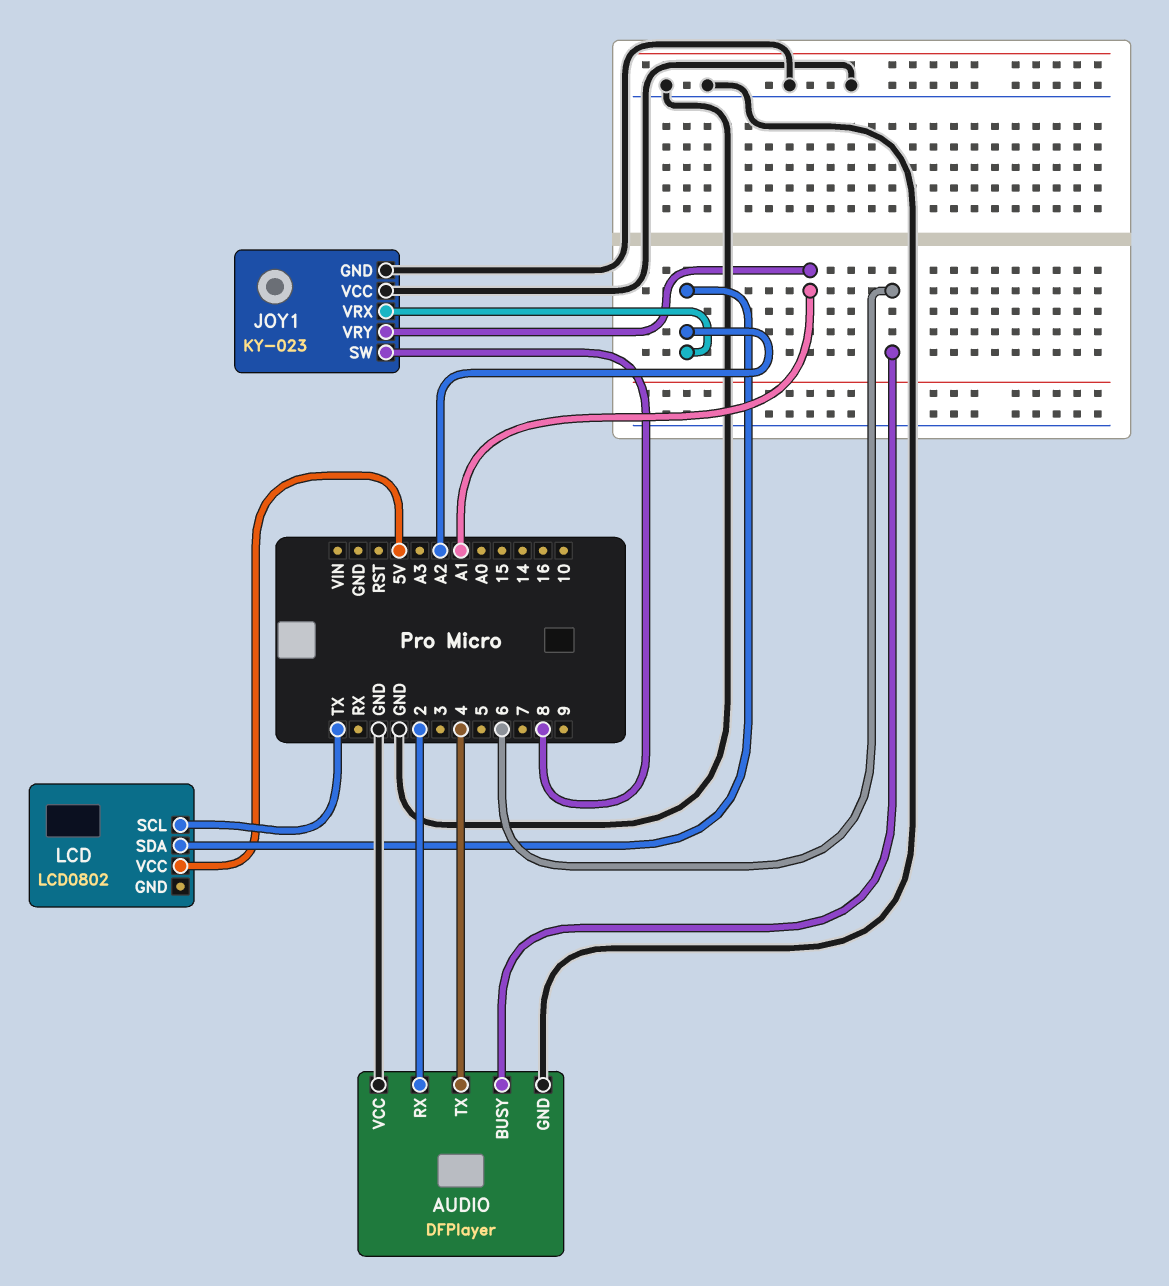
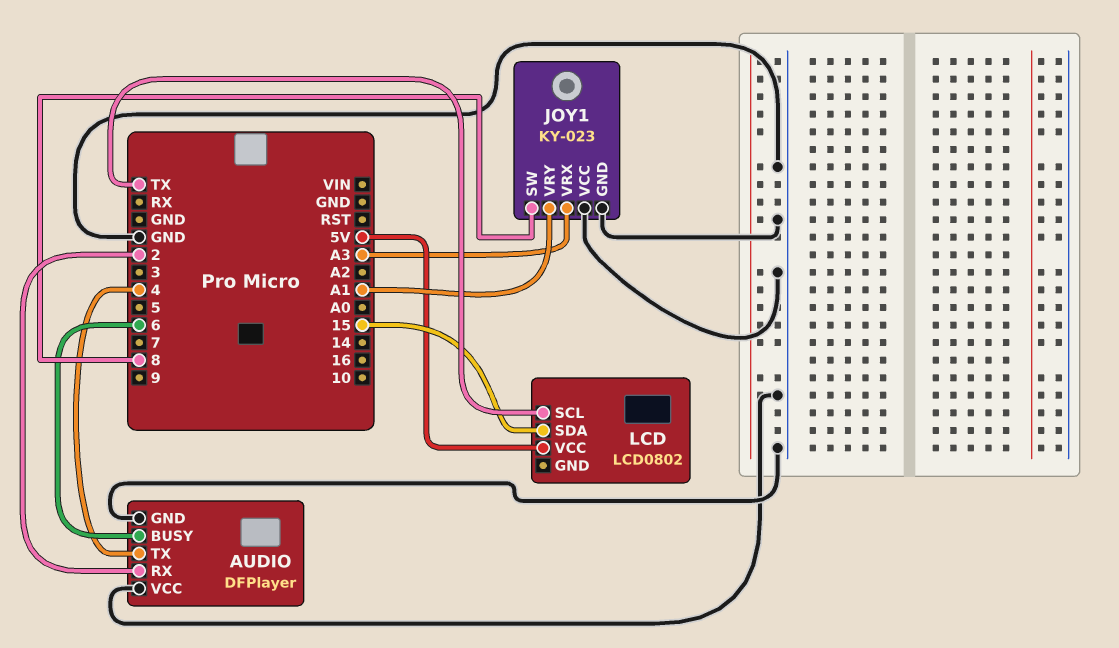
JOY1 pin VRX: A2 -> A3
LCD pin SDA: A2 -> 15

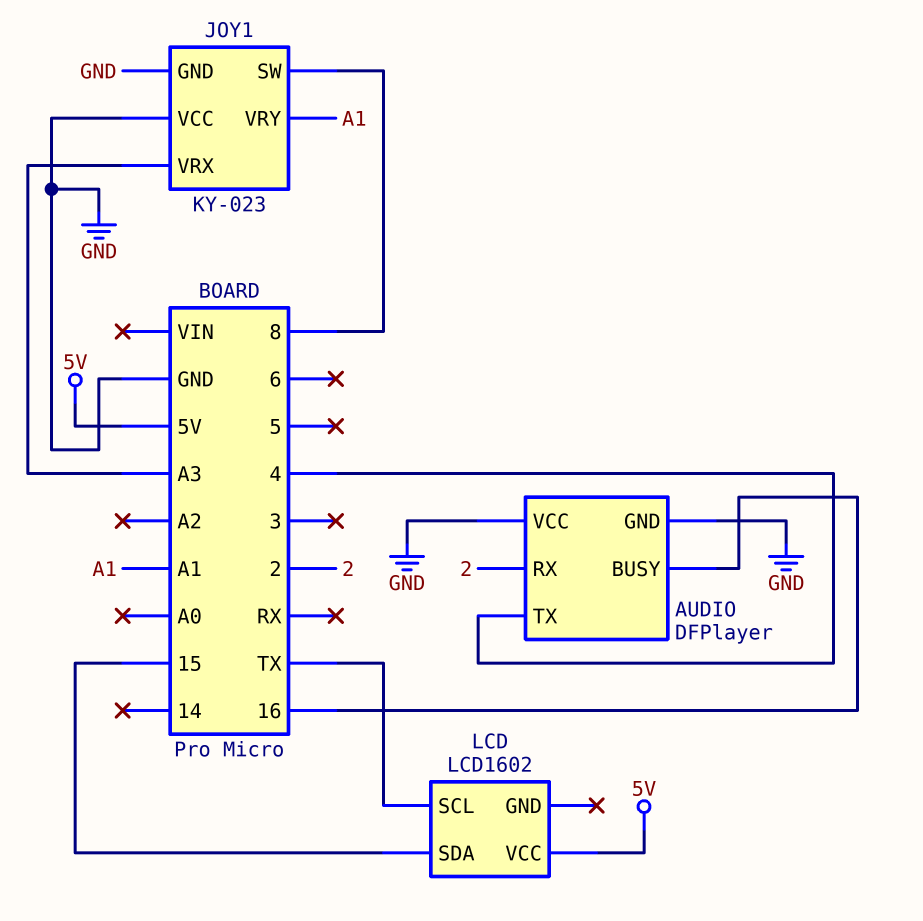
AUDIO pin BUSY: 6 -> 16
LCD: LCD0802 -> LCD1602

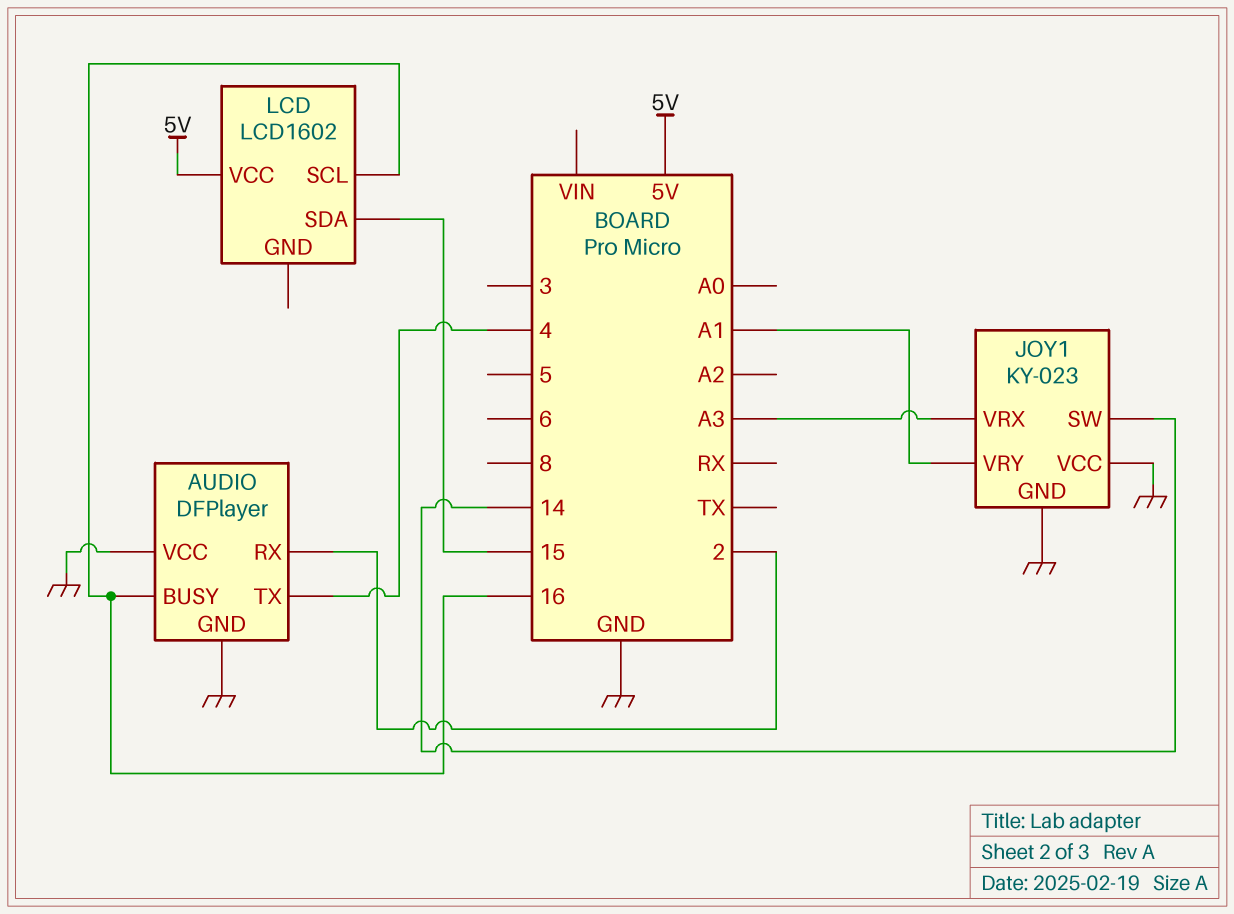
JOY1 pin SW: 8 -> 14
LCD pin SCL: TX -> 16

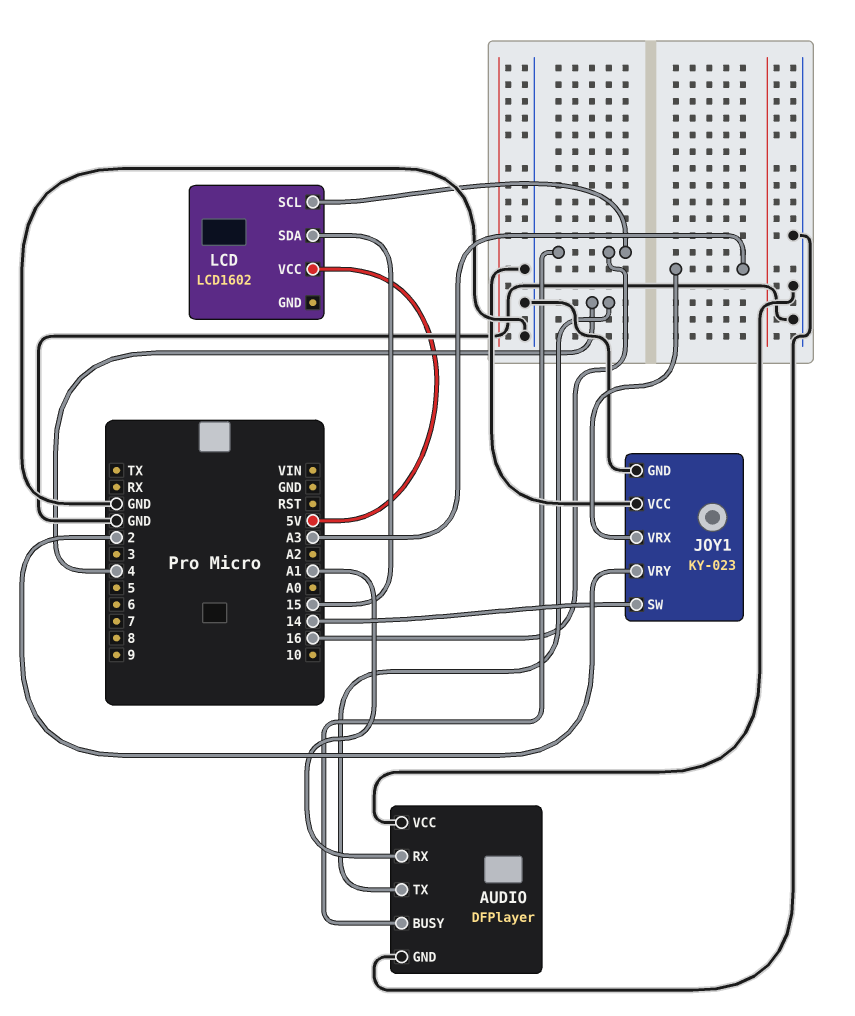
AUDIO pin RX: 2 -> A1
JOY1 pin VRY: A1 -> 2

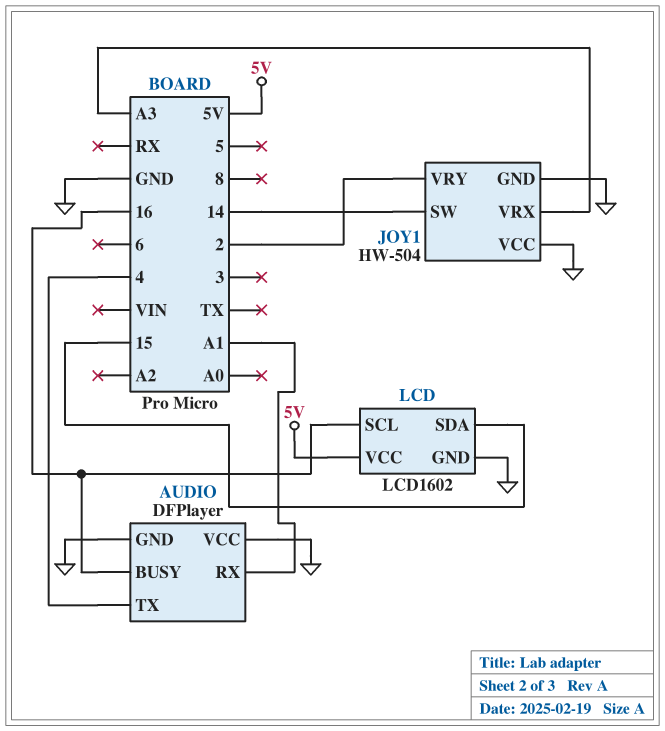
JOY1: KY-023 -> HW-504
LCD pin GND: none -> GND

